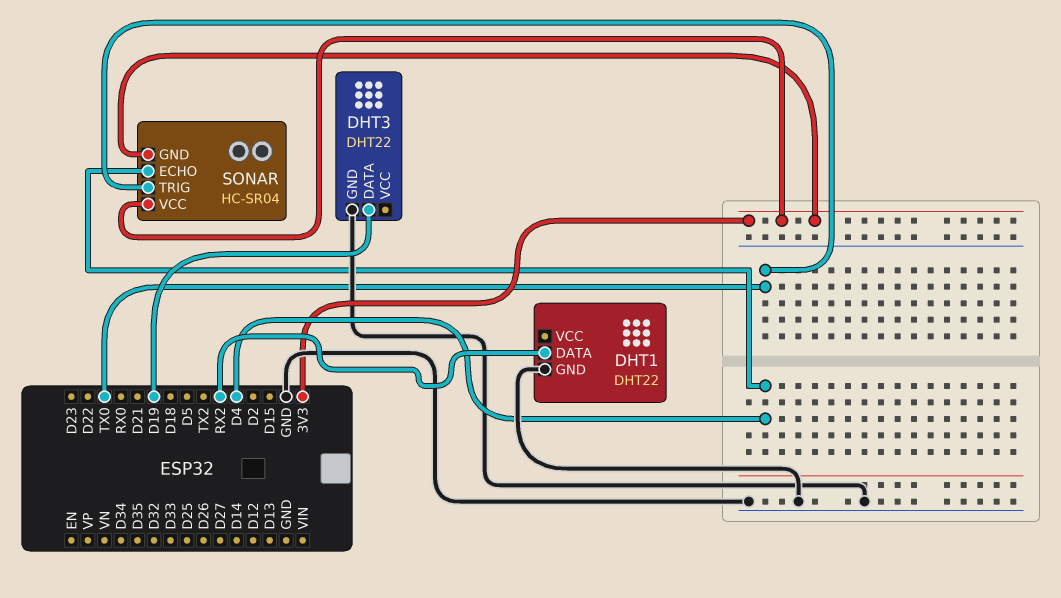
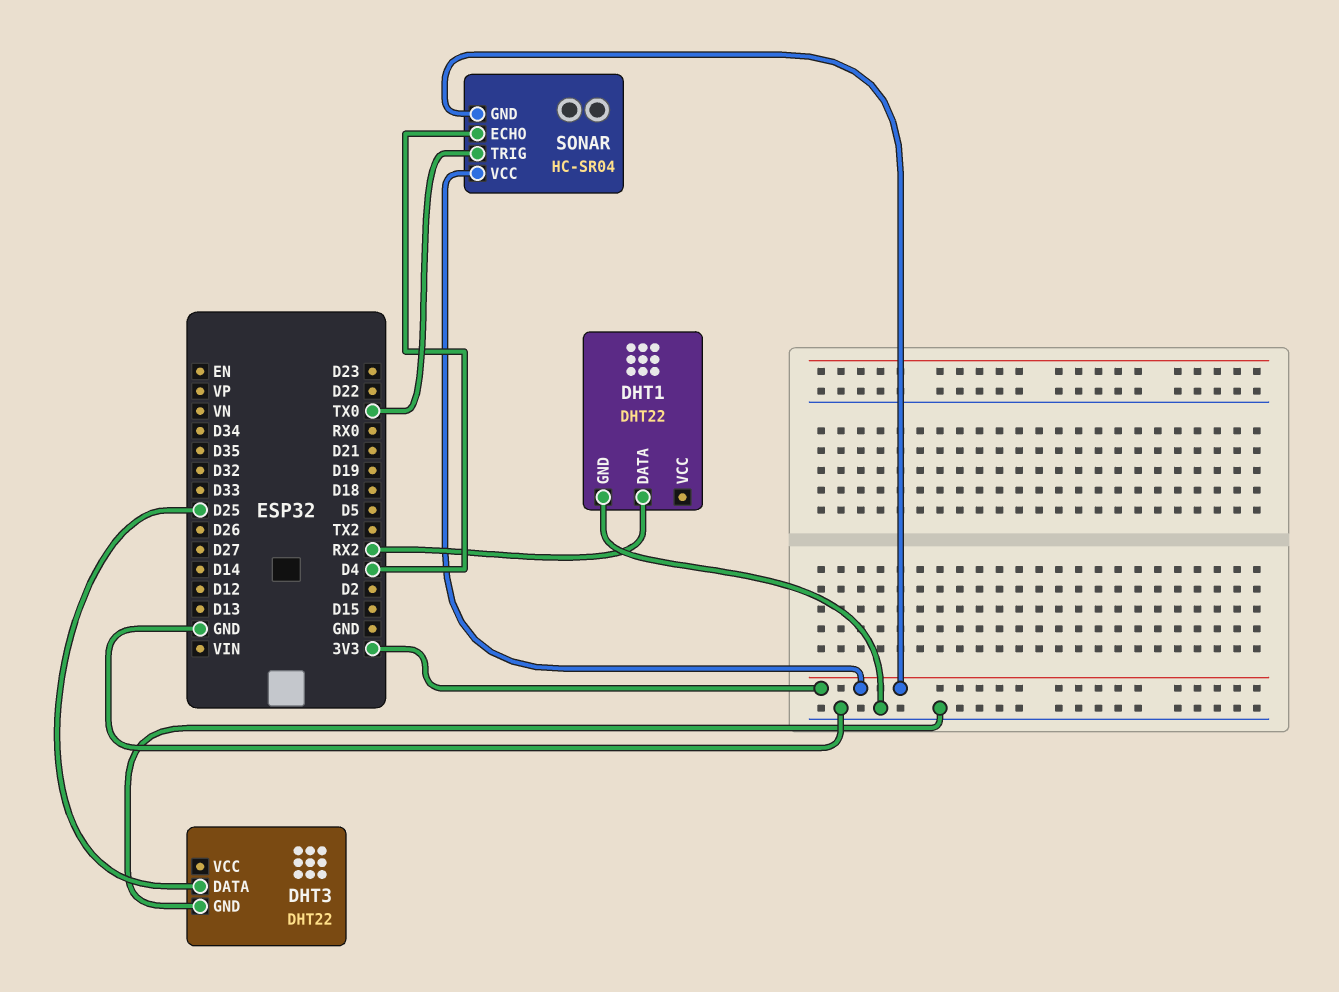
DHT3 pin DATA: D19 -> D25

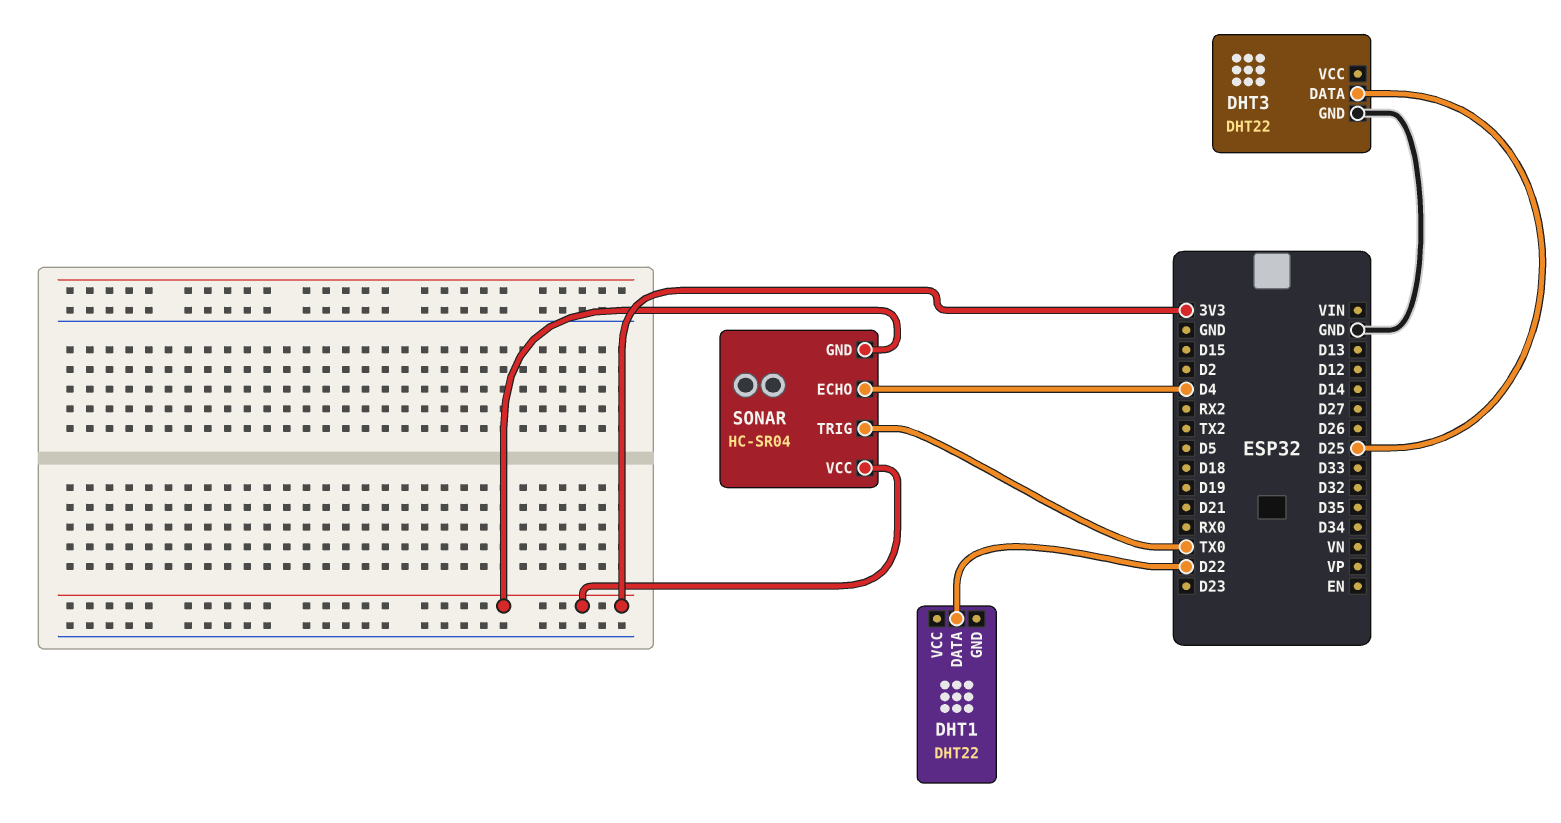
DHT1 pin DATA: RX2 -> D22
DHT1 pin GND: GND -> none

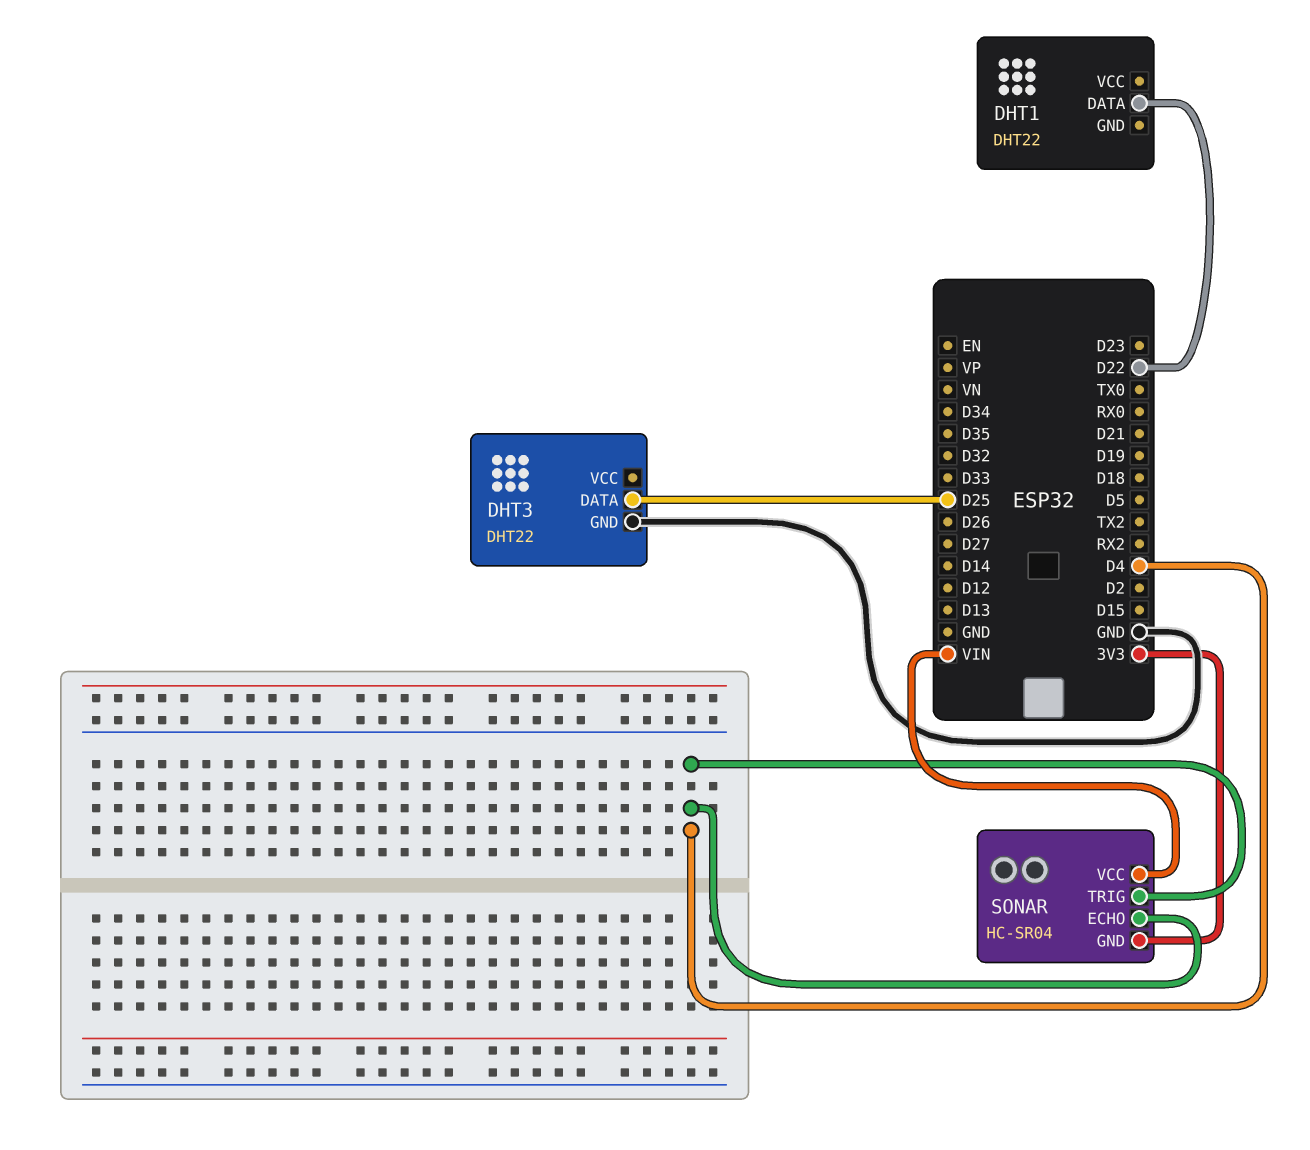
SONAR pin TRIG: TX0 -> D4
SONAR pin VCC: 3V3 -> VIN

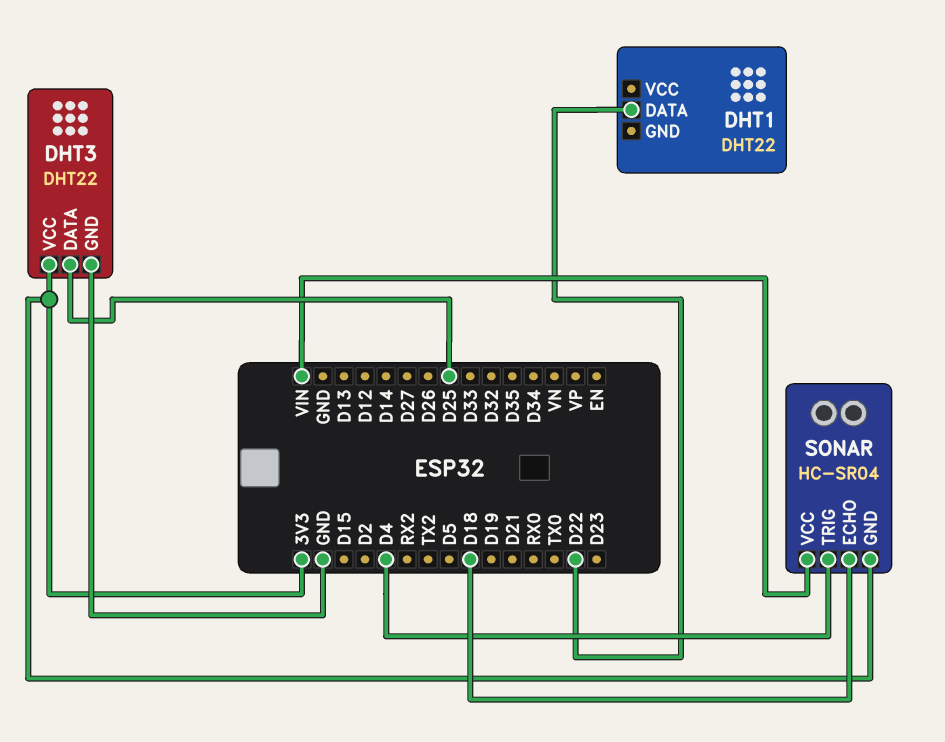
DHT3 pin VCC: none -> 3V3
SONAR pin ECHO: D4 -> D18

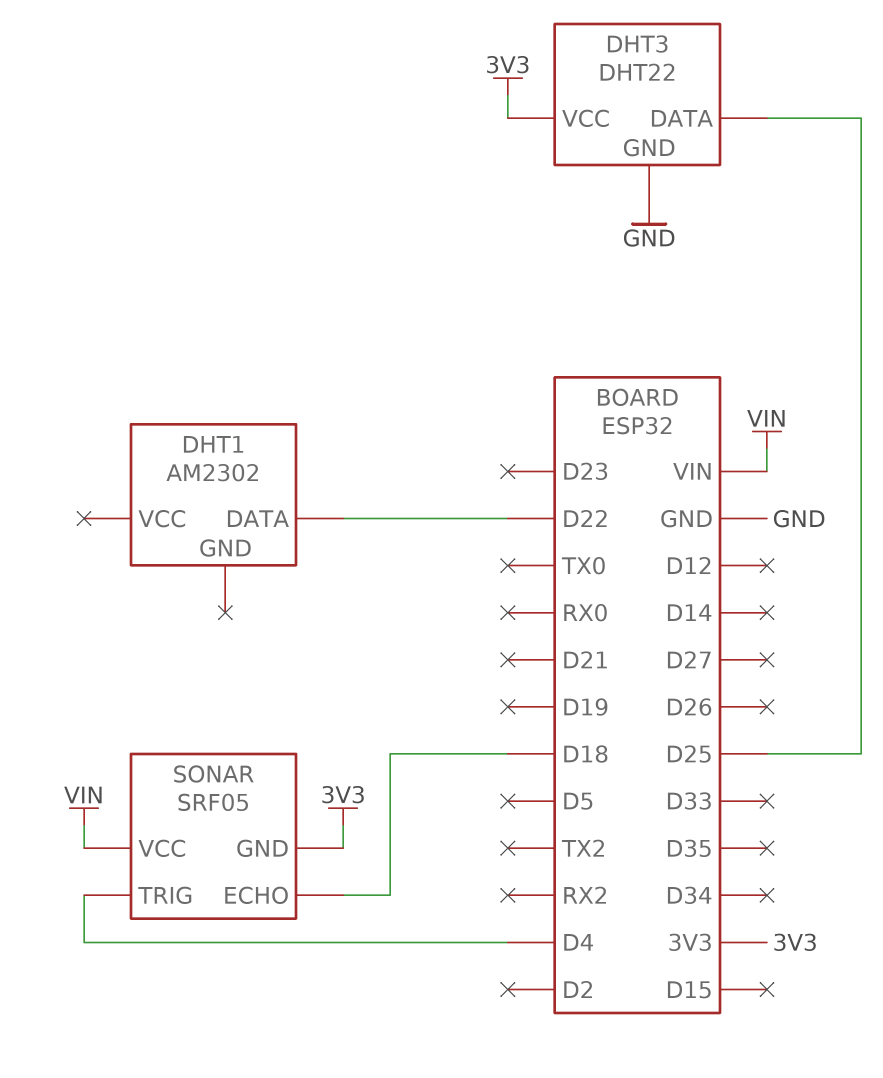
DHT1: DHT22 -> AM2302
SONAR: HC-SR04 -> SRF05

